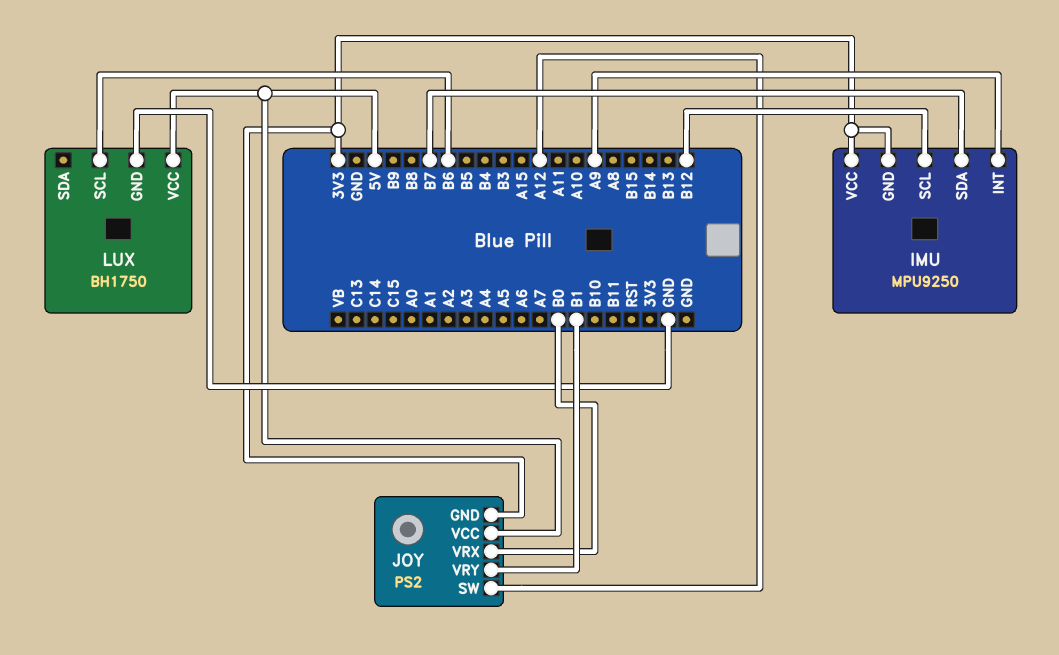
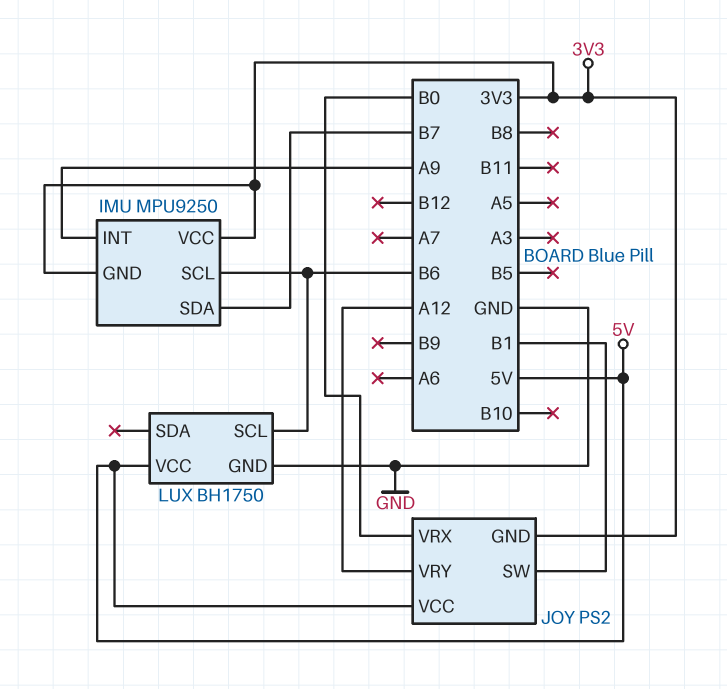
IMU pin SCL: B12 -> B6
JOY pin SW: A12 -> B1
JOY pin VRY: B1 -> A12

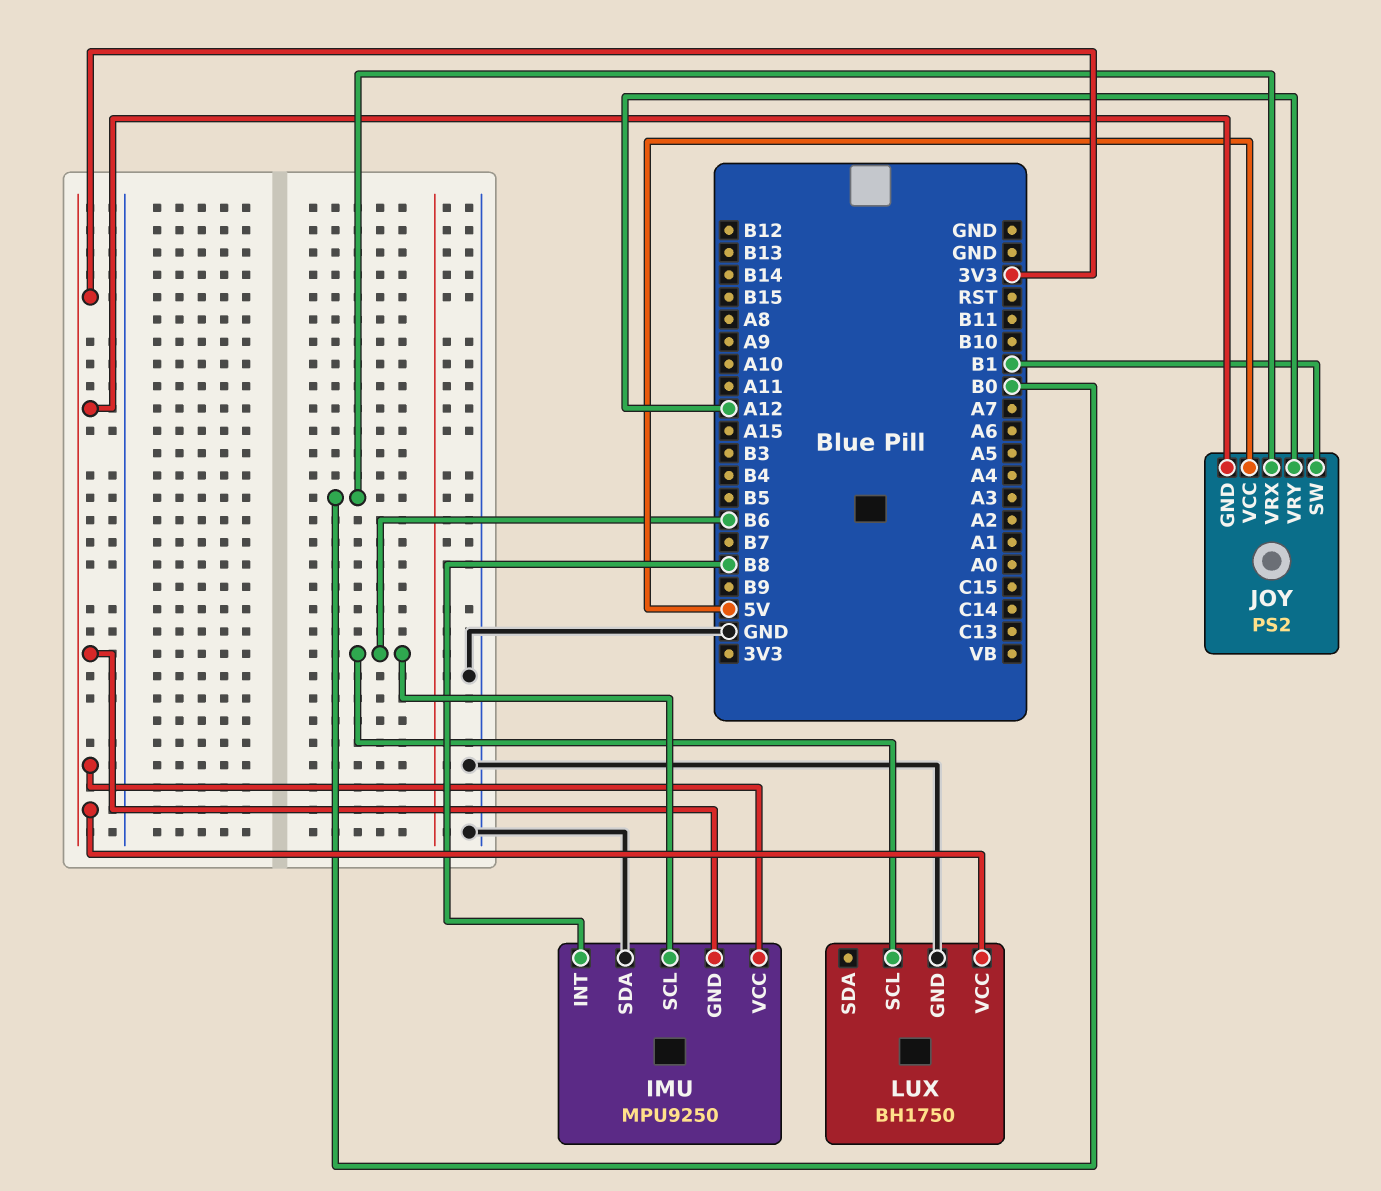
IMU pin INT: A9 -> B8
IMU pin SDA: B7 -> GND
LUX pin VCC: 5V -> 3V3

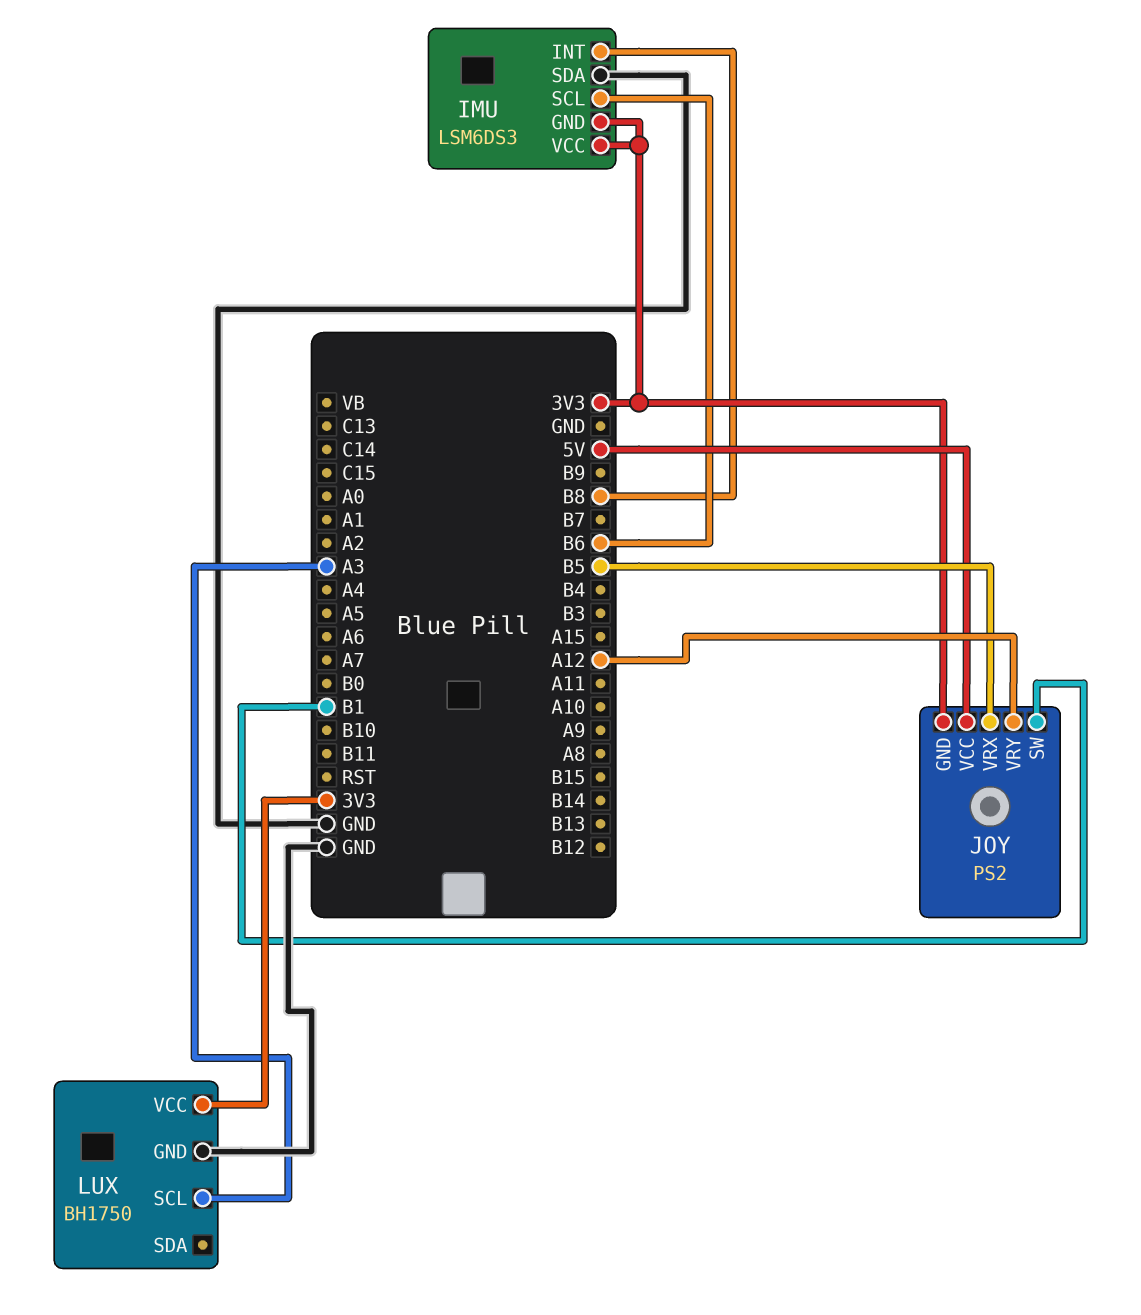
IMU: MPU9250 -> LSM6DS3
JOY pin VRX: B0 -> B5
LUX pin SCL: B6 -> A3

